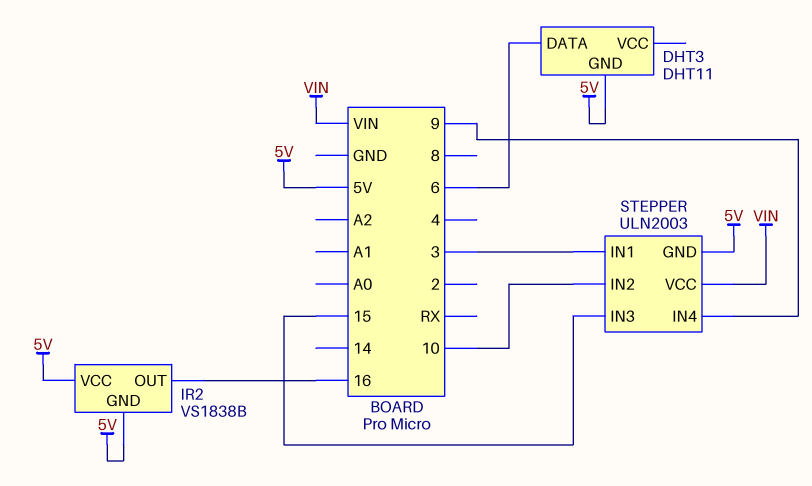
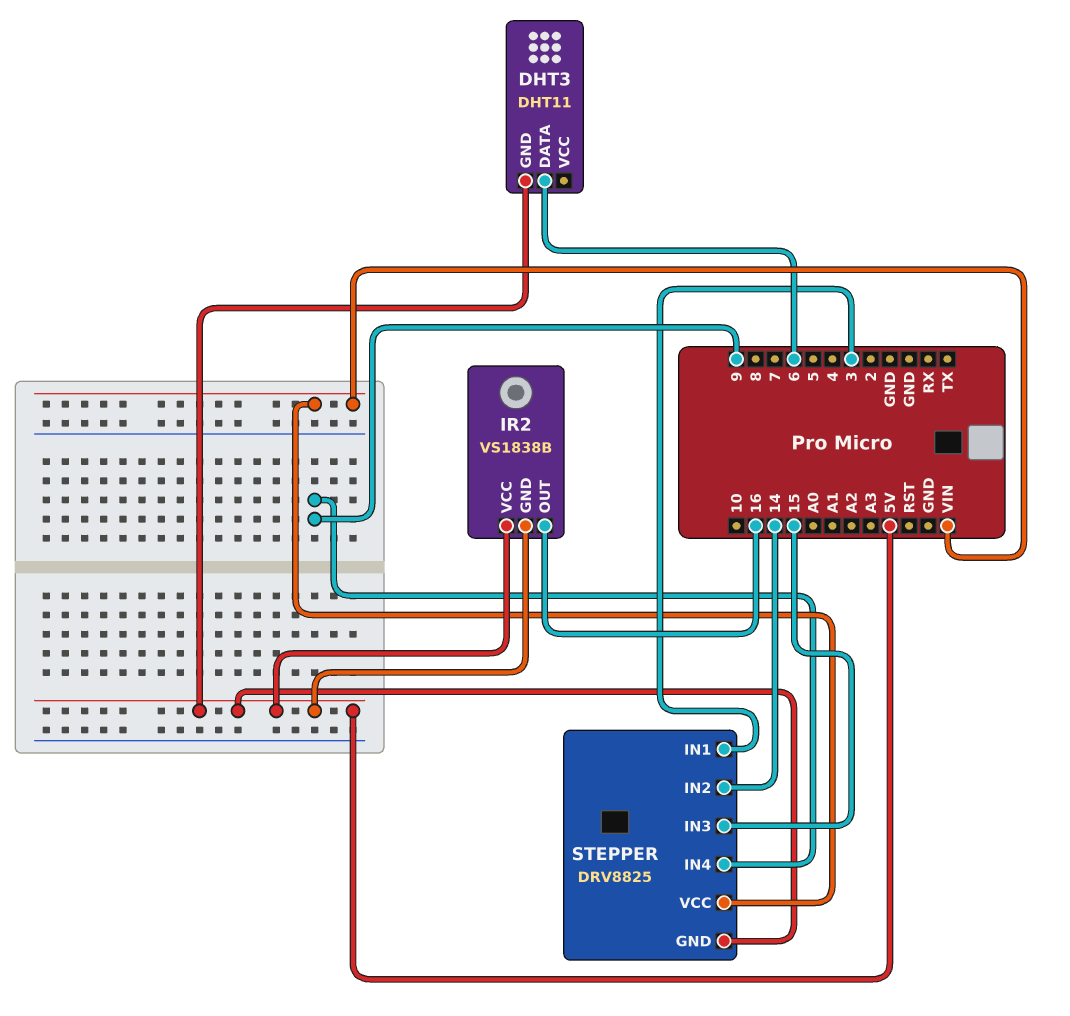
STEPPER: ULN2003 -> DRV8825
STEPPER pin IN2: 10 -> 14

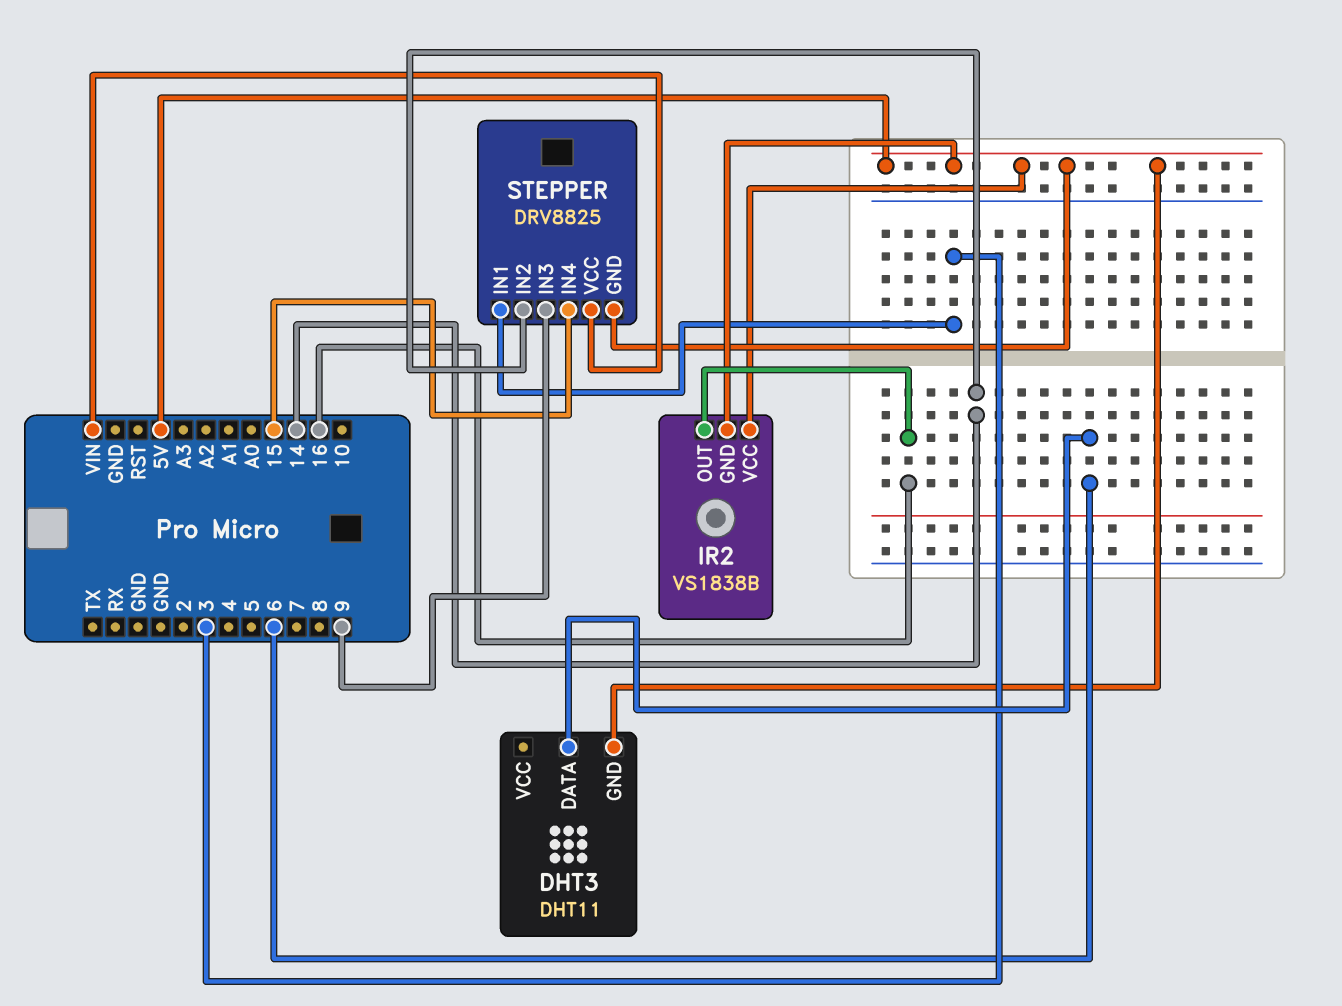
STEPPER pin IN3: 15 -> 9
STEPPER pin IN4: 9 -> 15

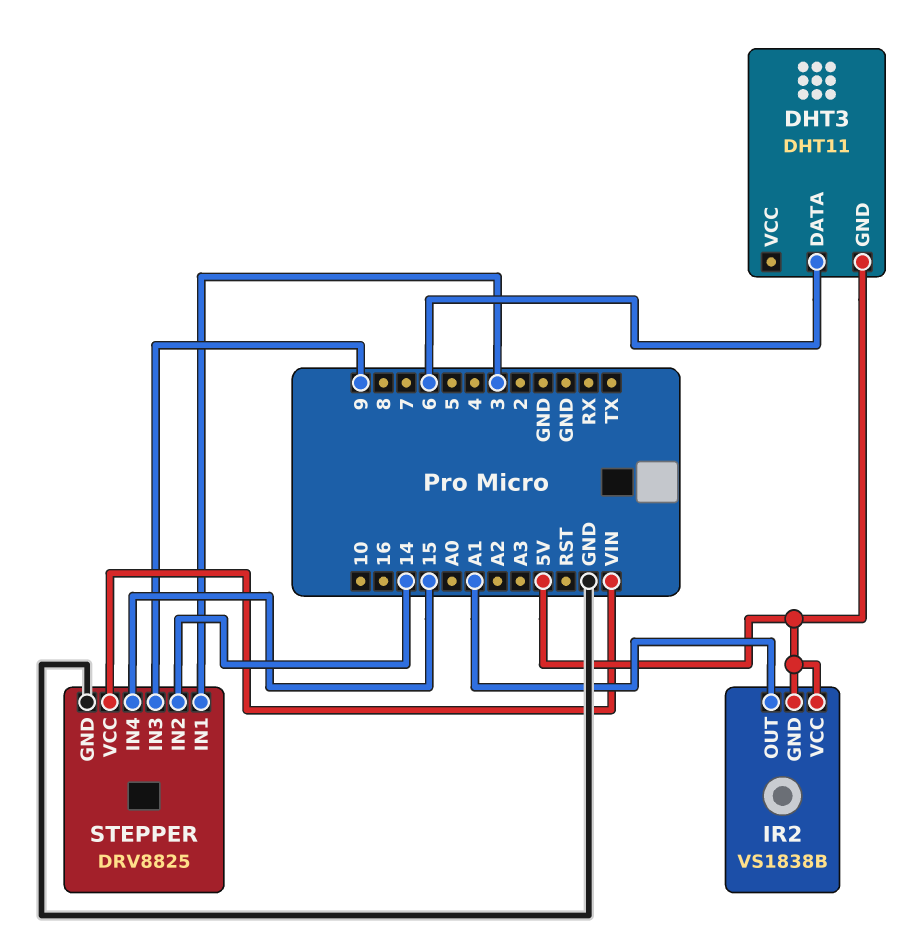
IR2 pin OUT: 16 -> A1
STEPPER pin GND: 5V -> GND

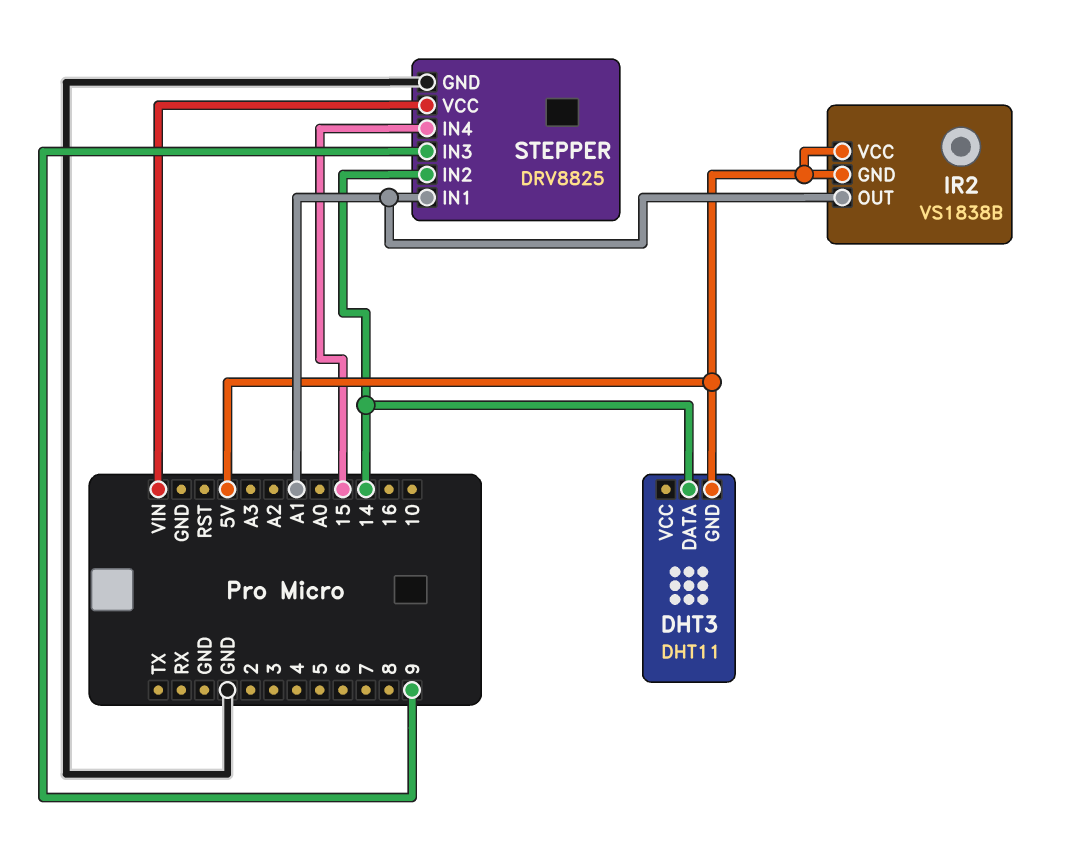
DHT3 pin DATA: 6 -> 14
STEPPER pin IN1: 3 -> A1

